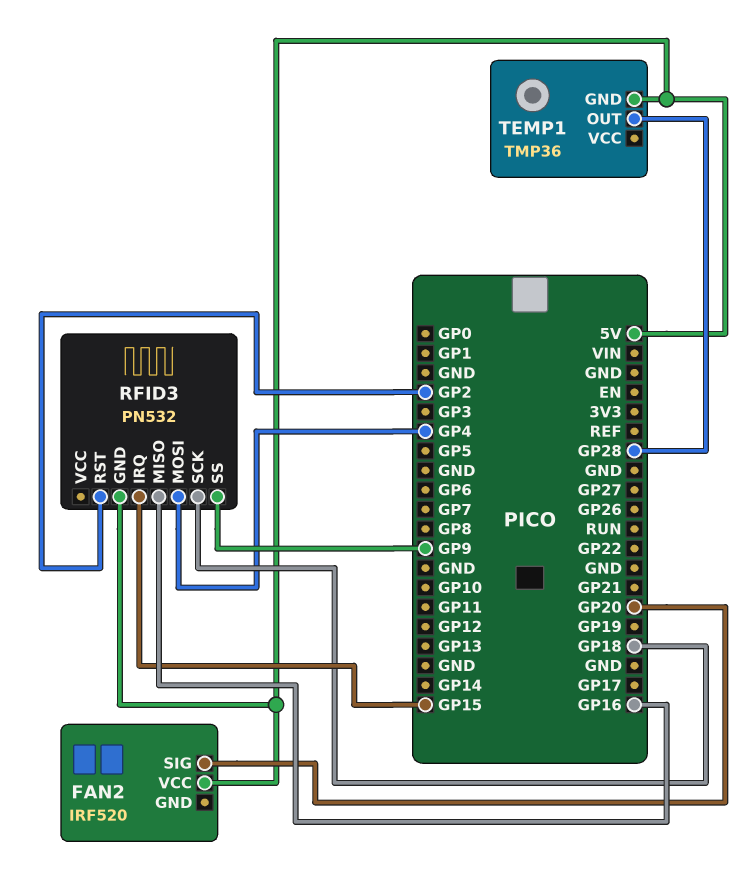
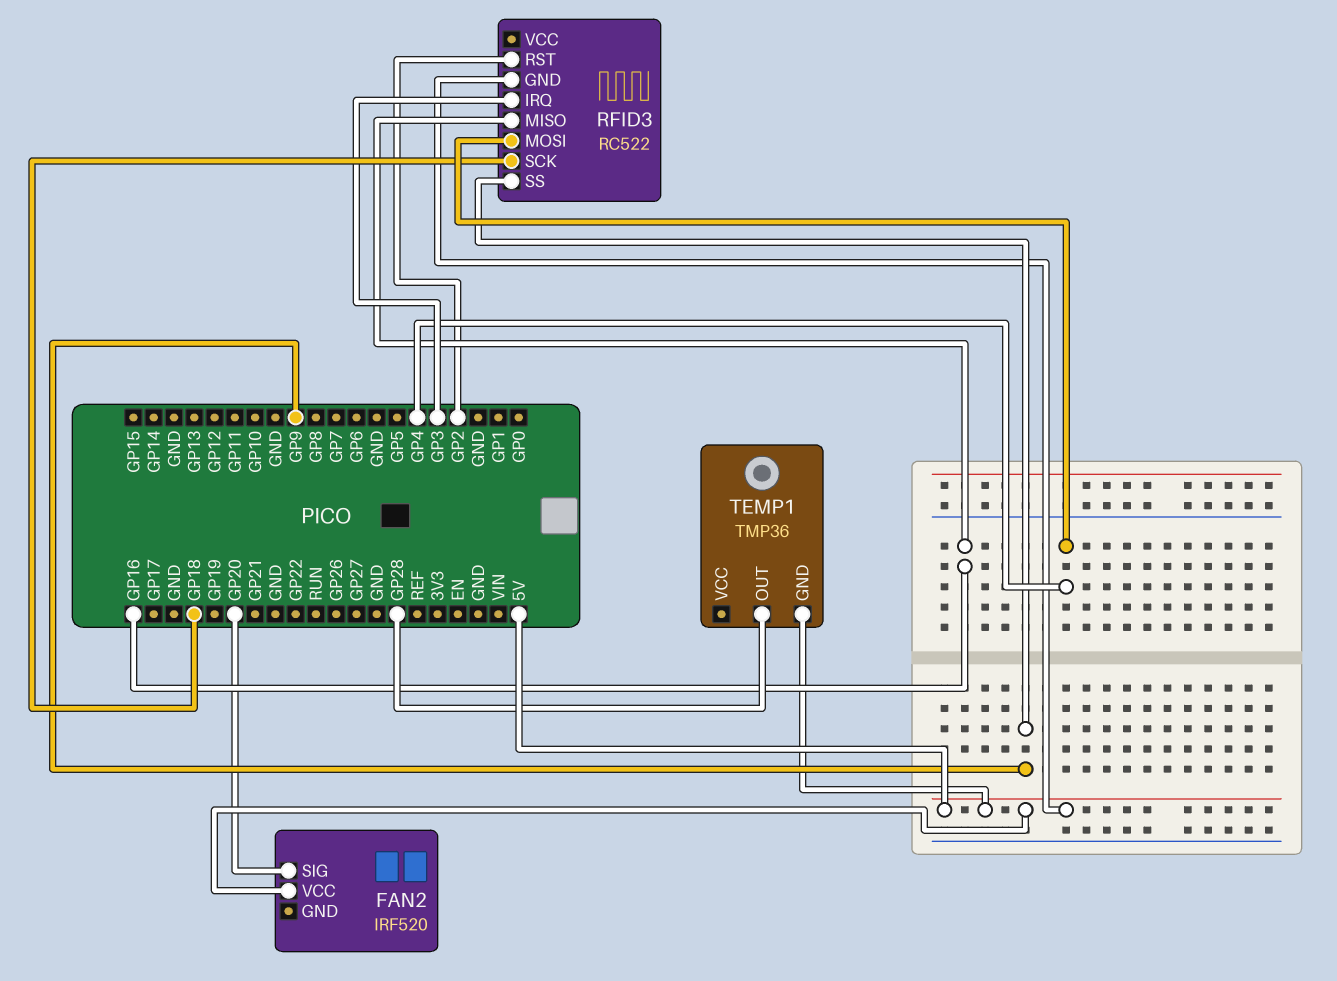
RFID3: PN532 -> RC522
RFID3 pin IRQ: GP15 -> GP3

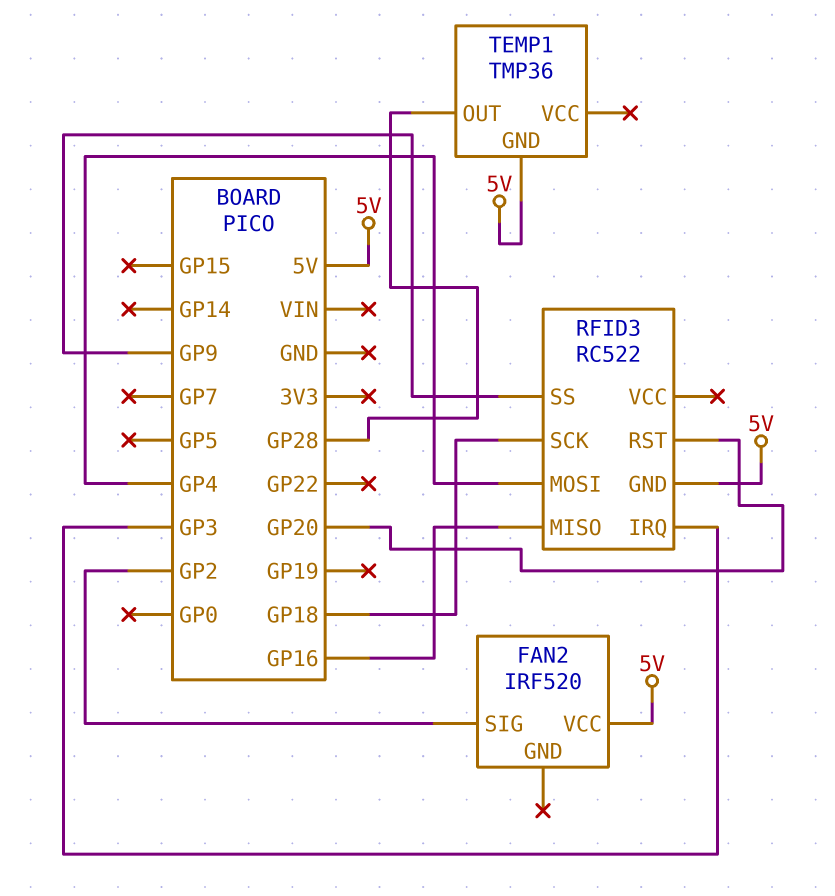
FAN2 pin SIG: GP20 -> GP2
RFID3 pin RST: GP2 -> GP20

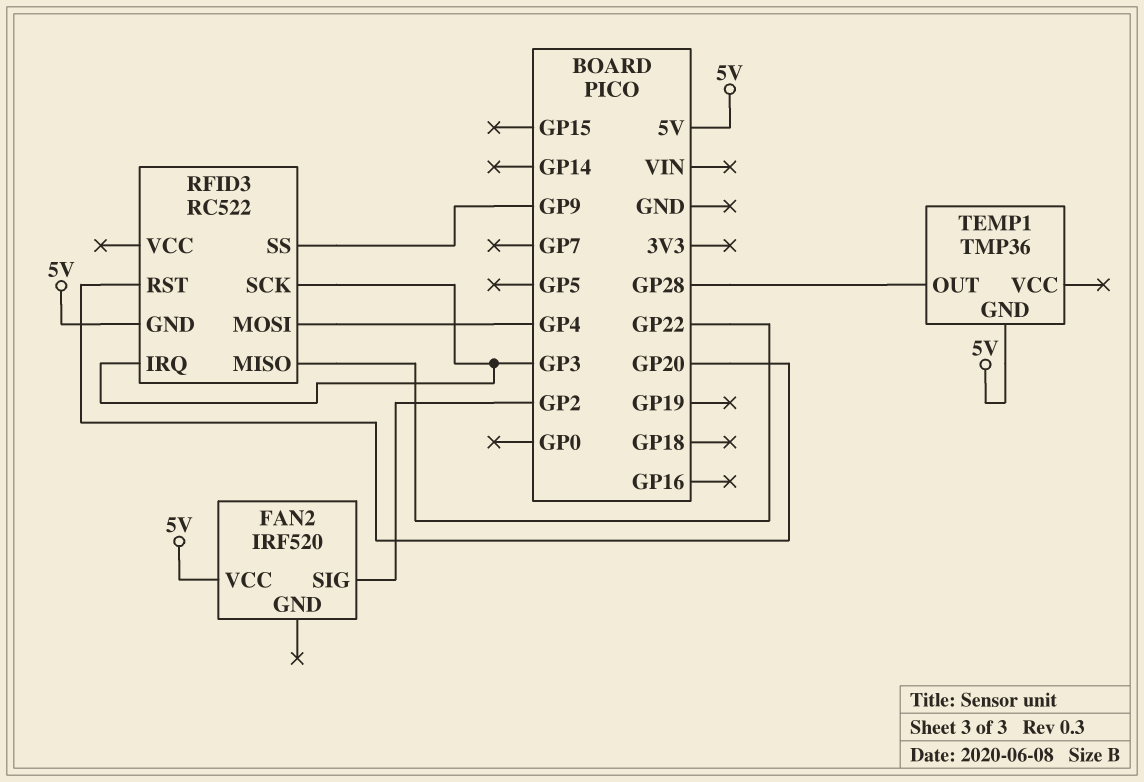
RFID3 pin MISO: GP16 -> GP22
RFID3 pin SCK: GP18 -> GP3

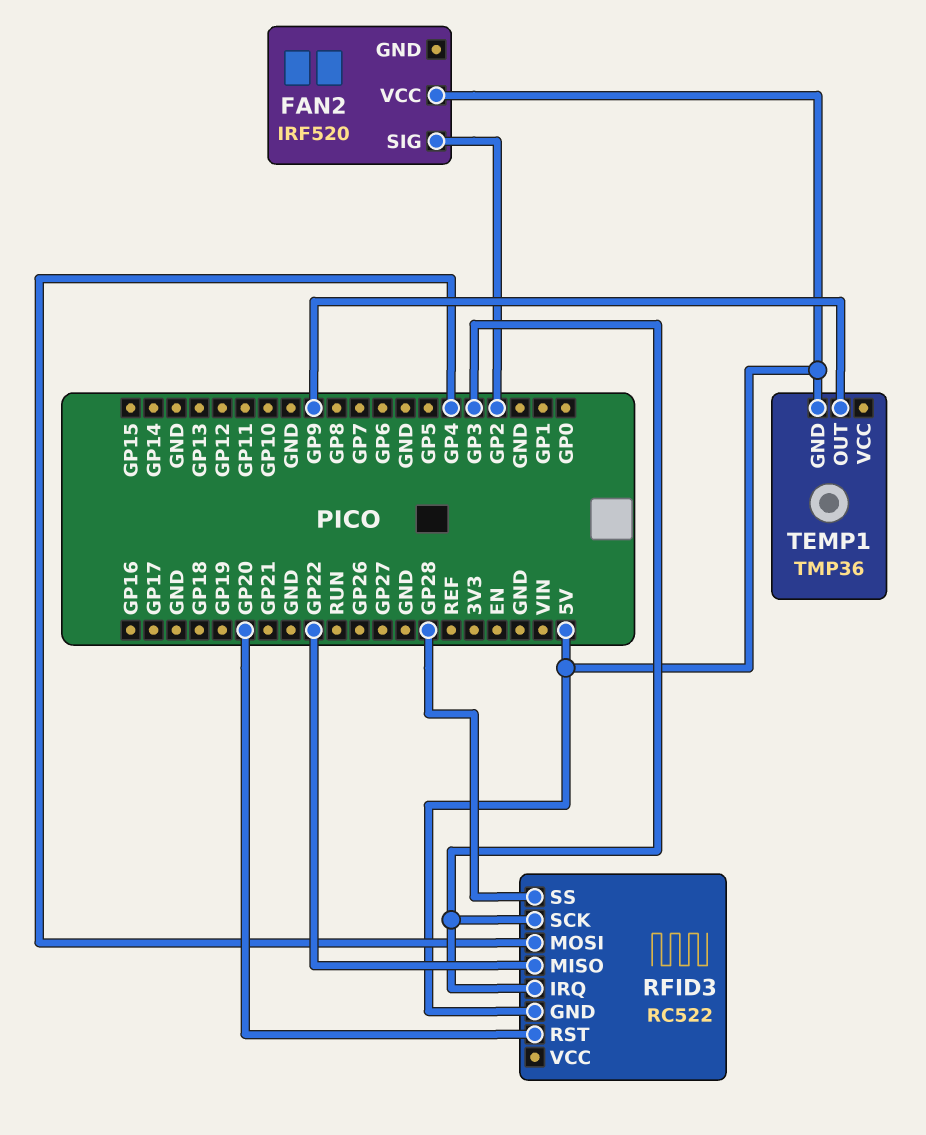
RFID3 pin SS: GP9 -> GP28
TEMP1 pin OUT: GP28 -> GP9

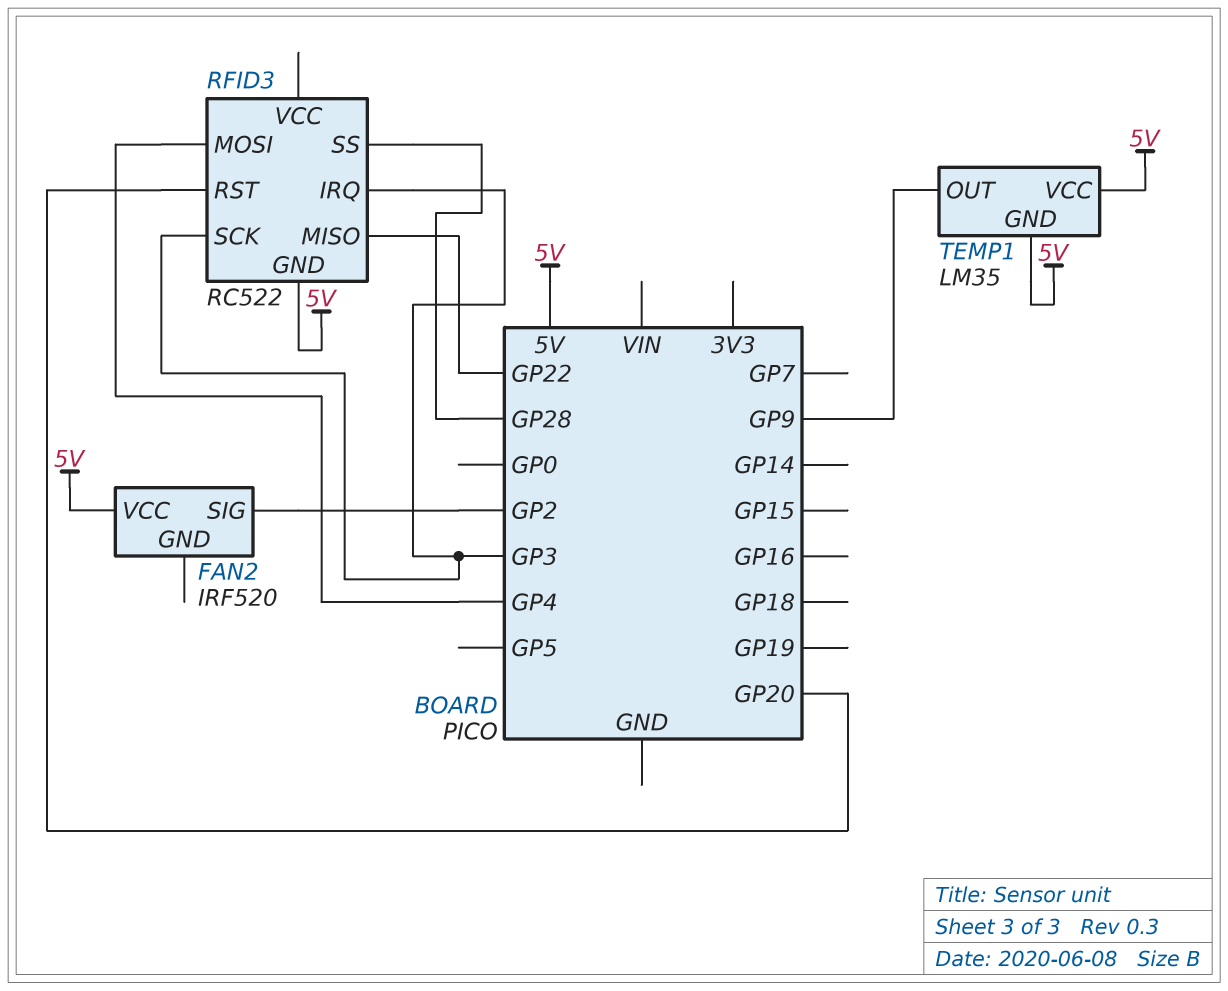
TEMP1: TMP36 -> LM35
TEMP1 pin VCC: none -> 5V

